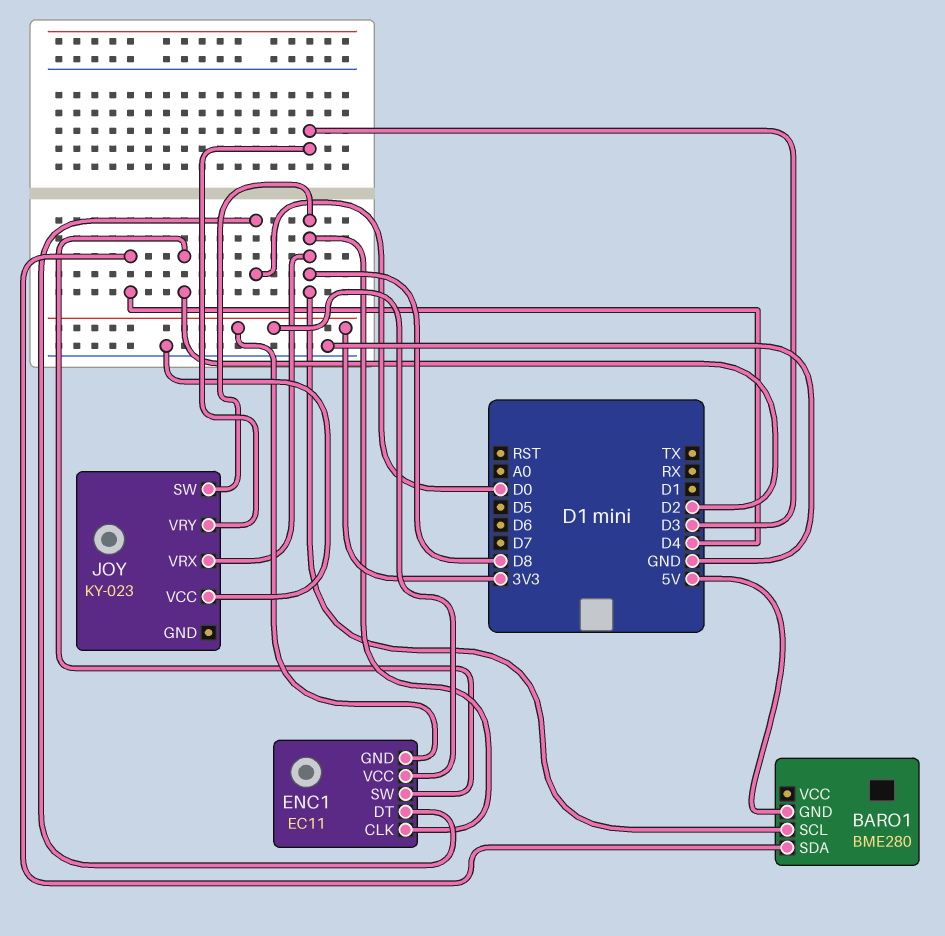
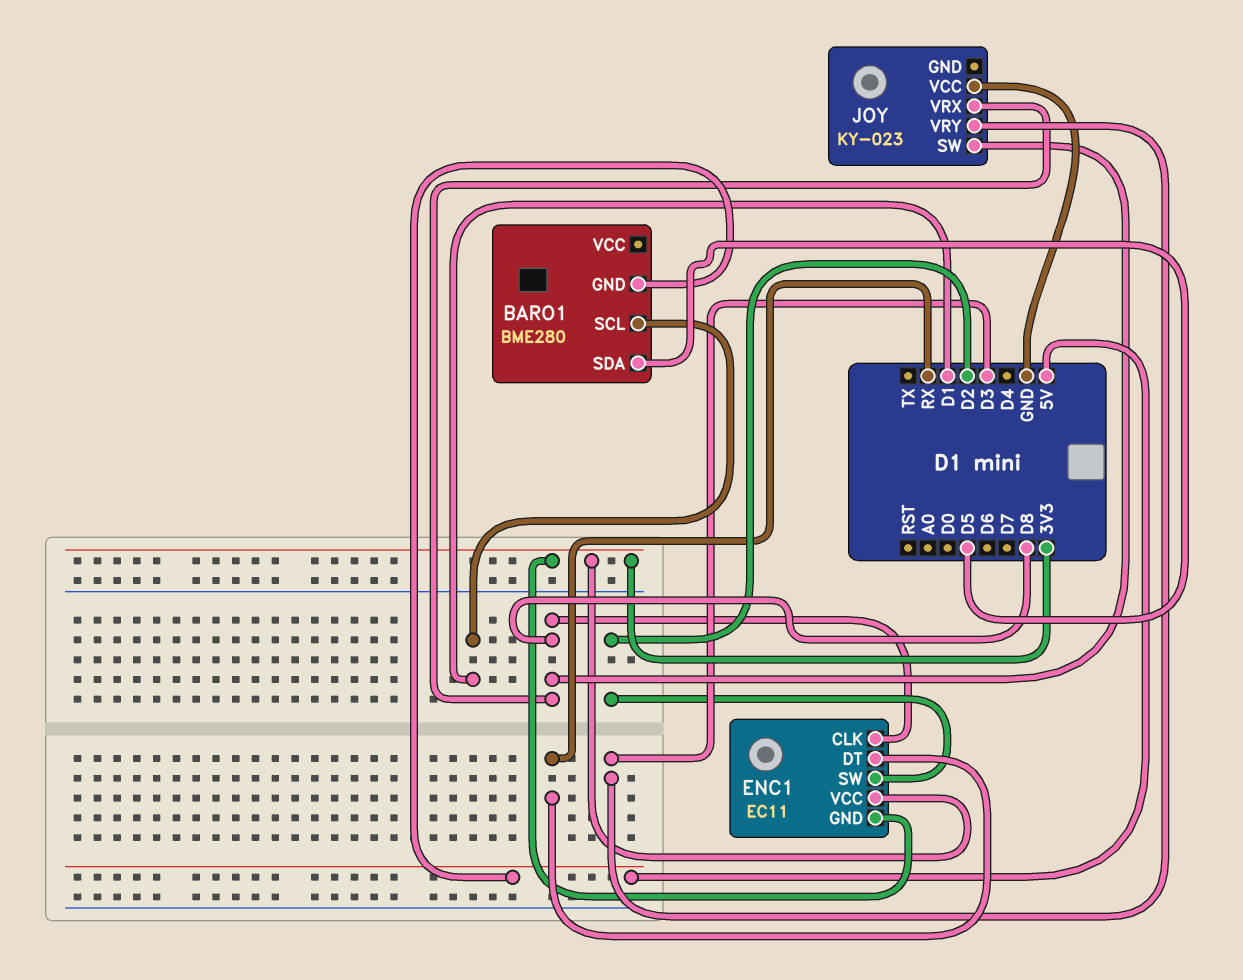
BARO1 pin SCL: D8 -> D1
BARO1 pin SDA: D4 -> D5
ENC1 pin DT: D0 -> RX

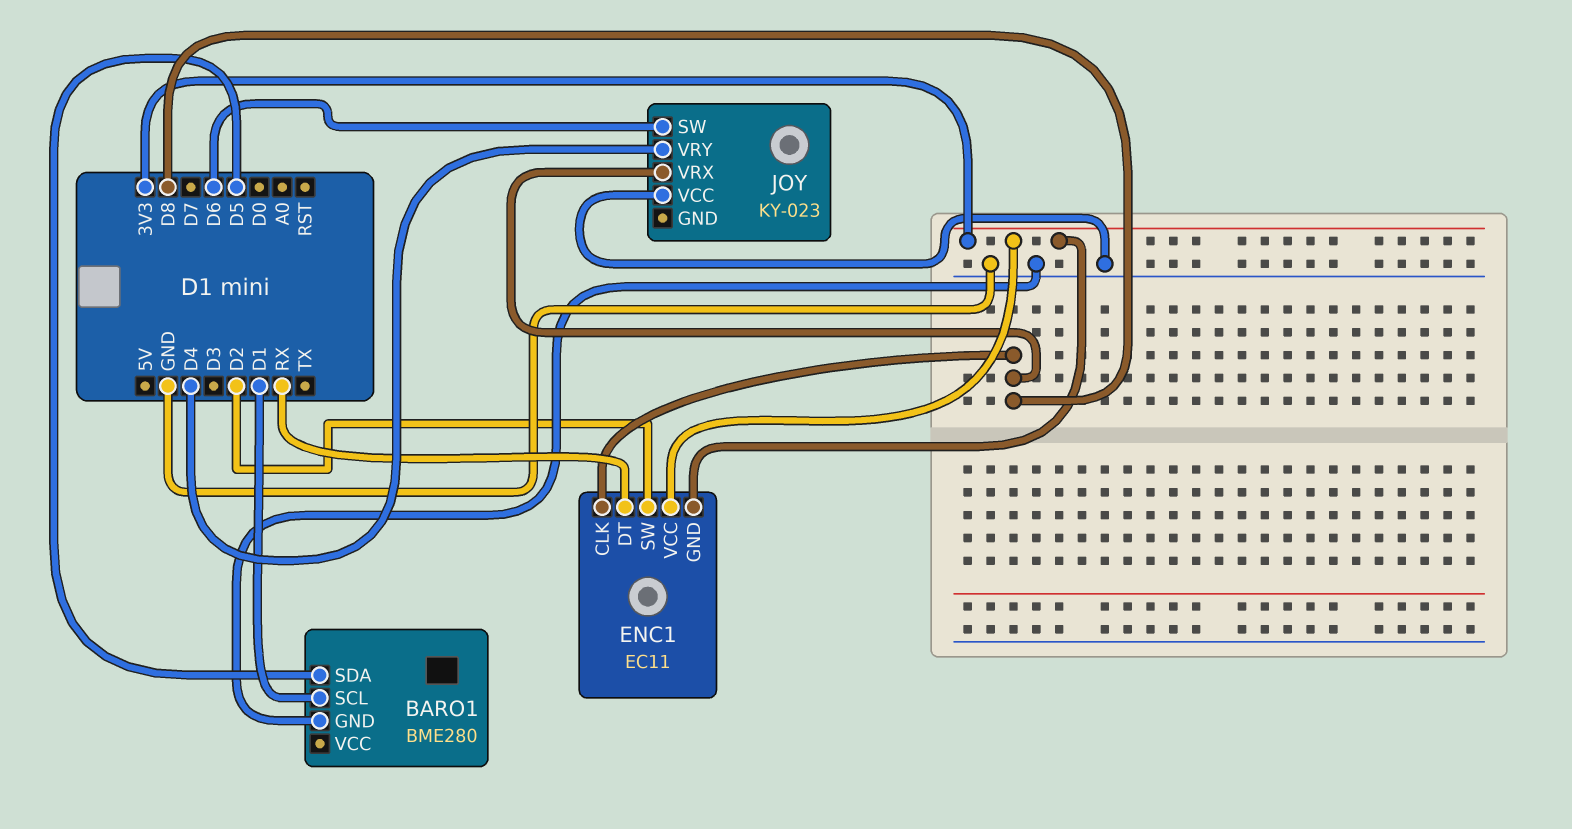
BARO1 pin GND: 5V -> GND
JOY pin SW: D8 -> D6
JOY pin VRY: D3 -> D4

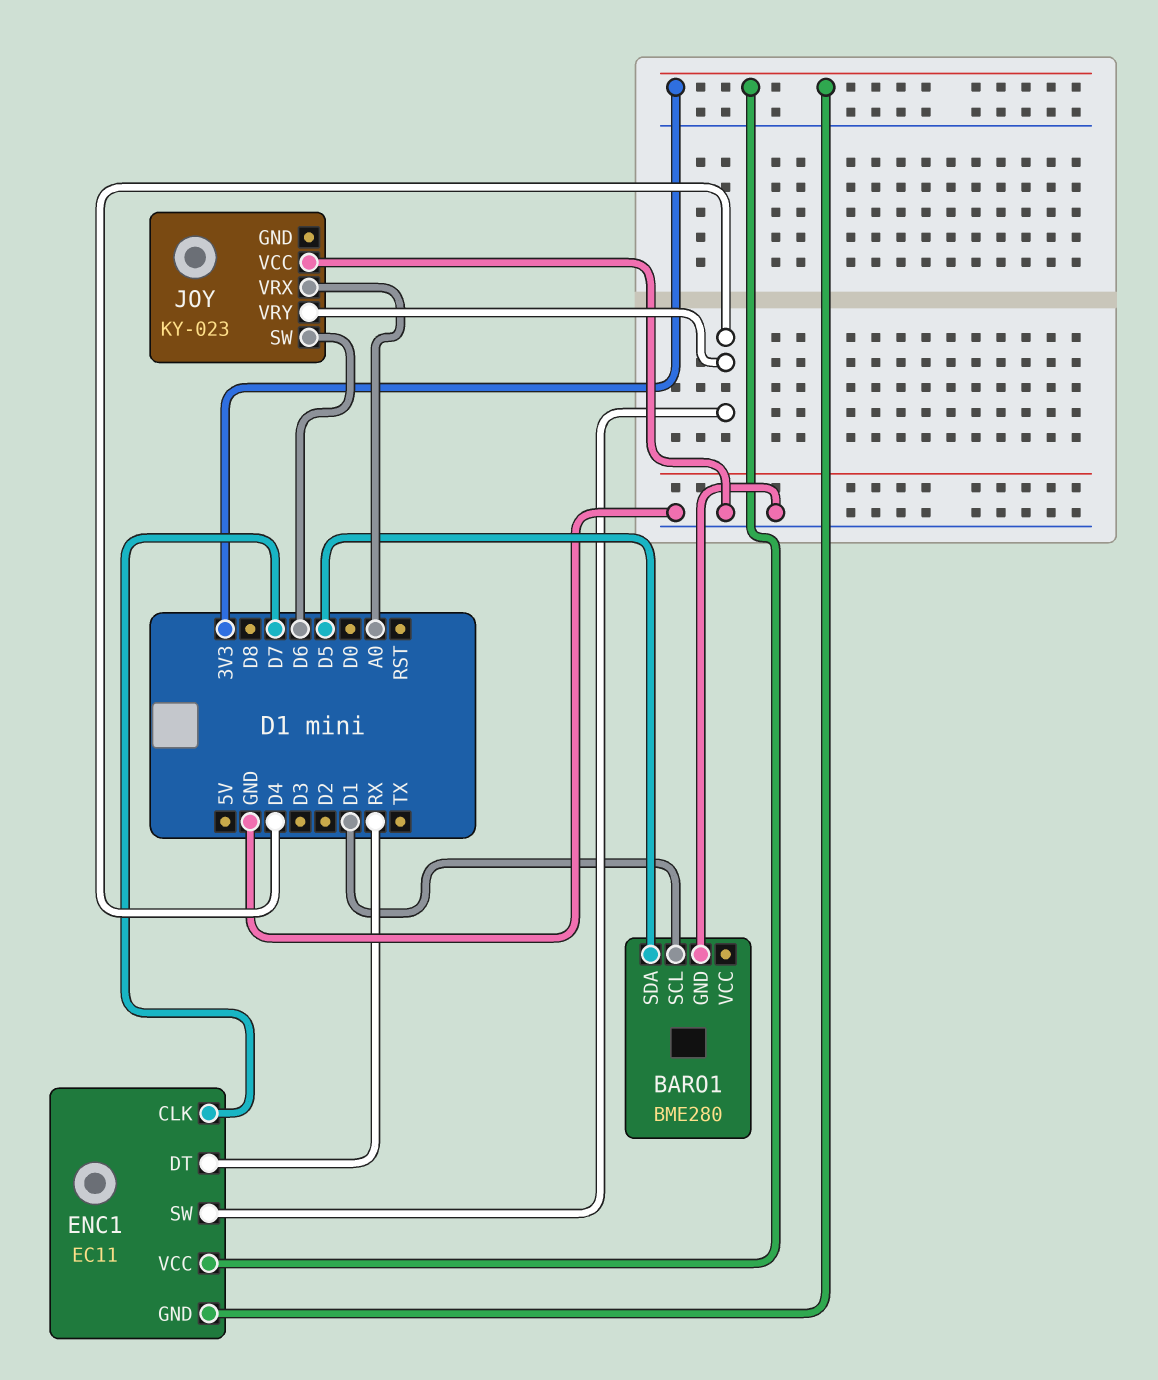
ENC1 pin CLK: D8 -> D7
ENC1 pin SW: D2 -> D4
JOY pin VRX: D8 -> A0

